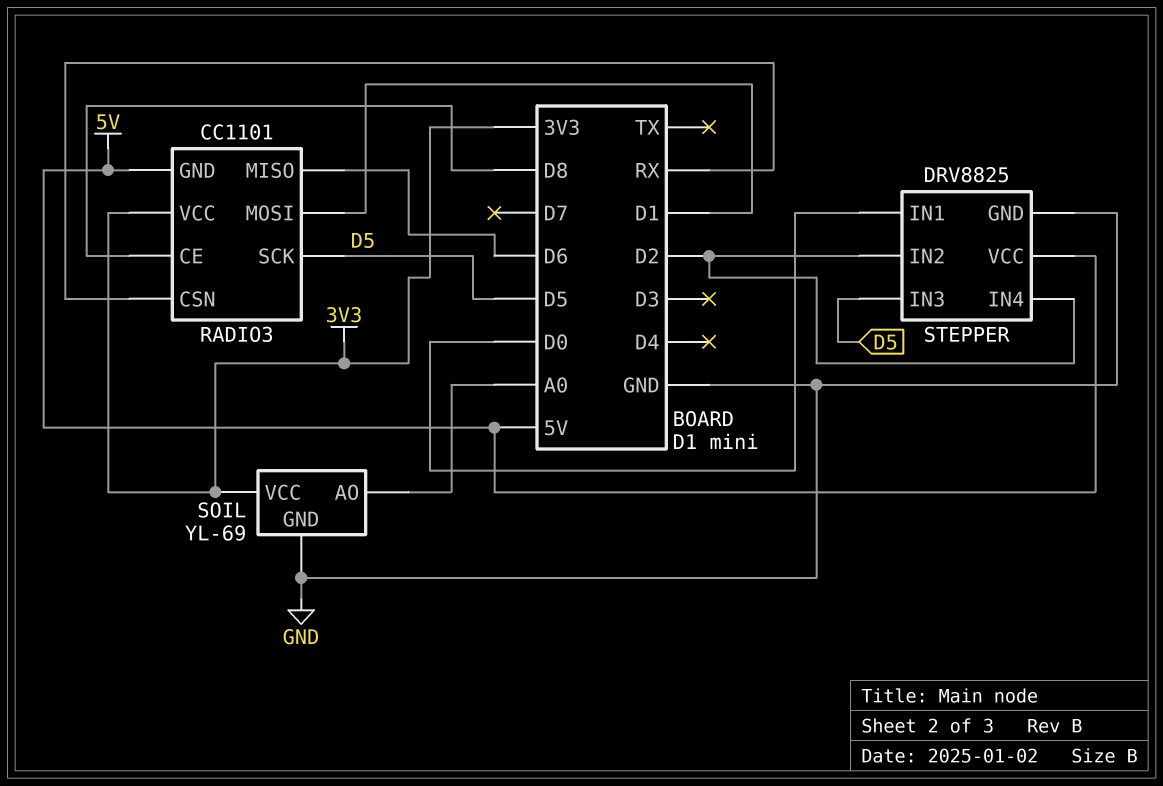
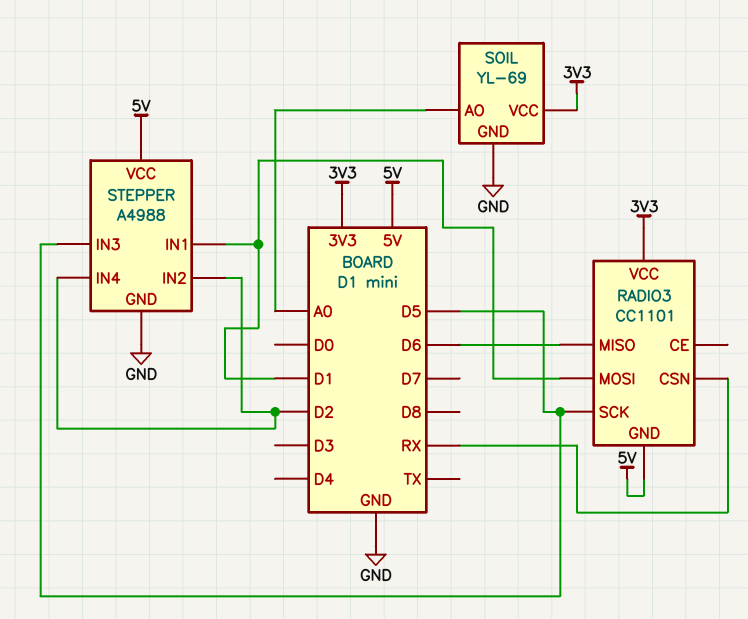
RADIO3 pin CE: D8 -> none
STEPPER: DRV8825 -> A4988
STEPPER pin IN1: D0 -> D1

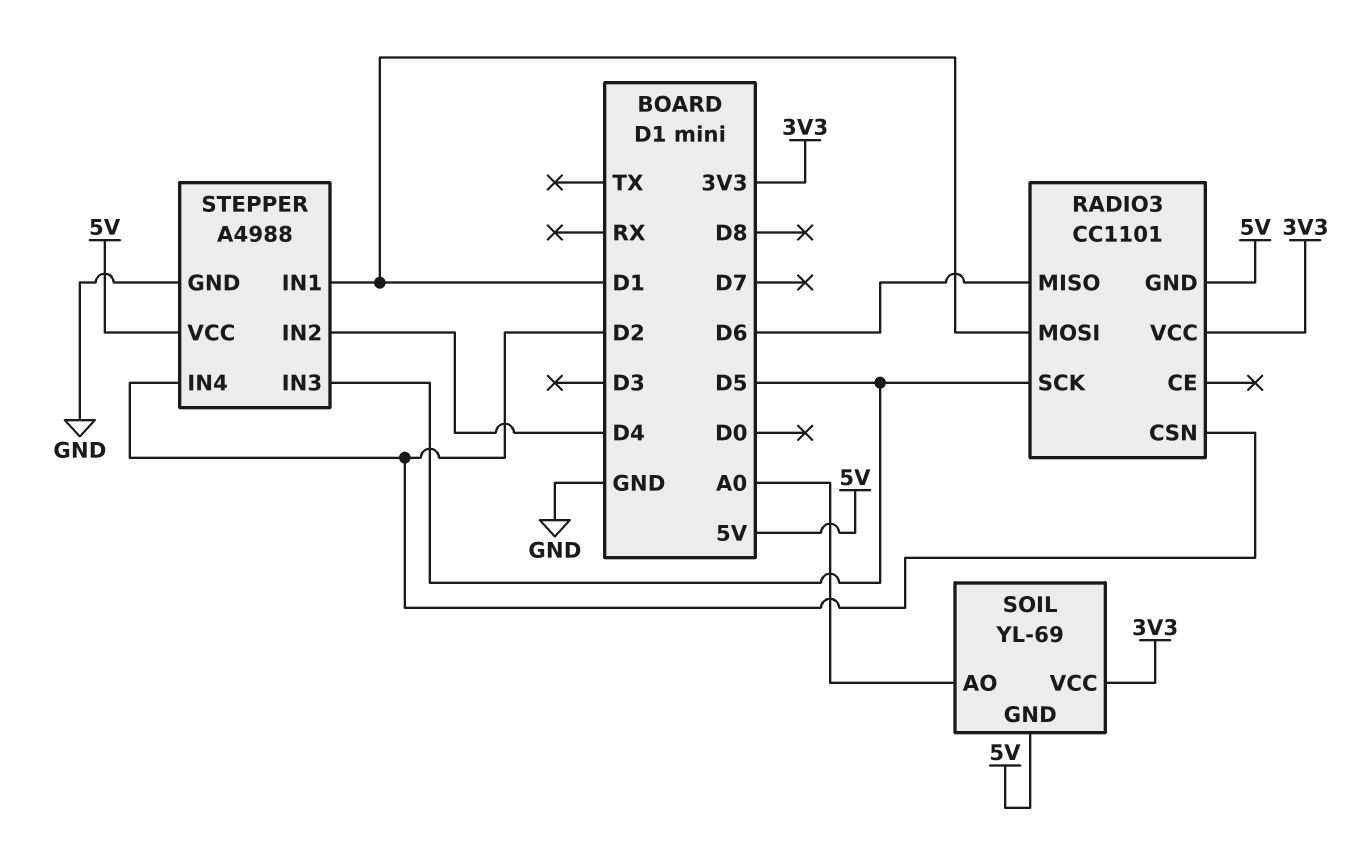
RADIO3 pin CSN: RX -> D2
SOIL pin GND: GND -> 5V
STEPPER pin IN2: D2 -> D4

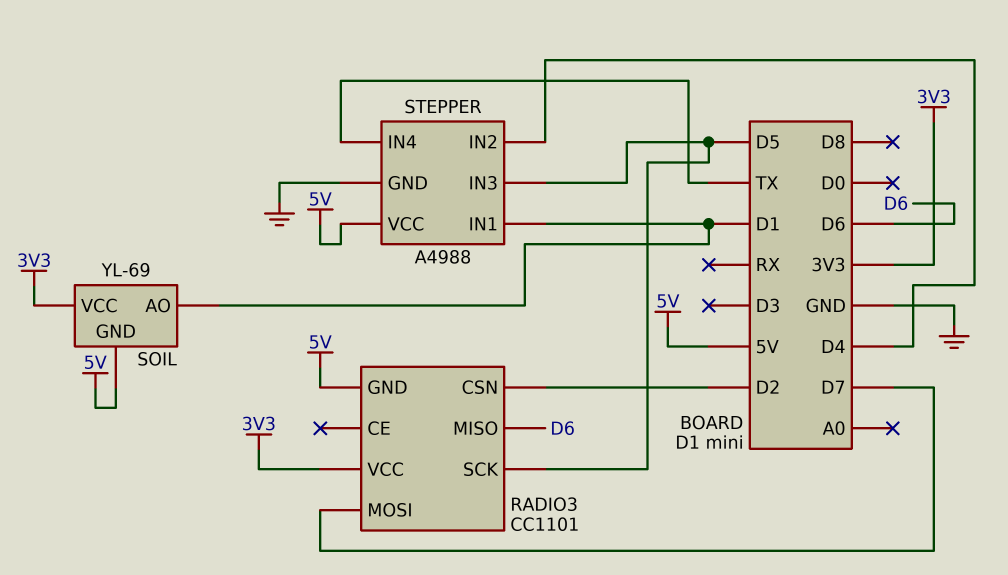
RADIO3 pin MOSI: D1 -> D7
SOIL pin AO: A0 -> D1
STEPPER pin IN4: D2 -> TX

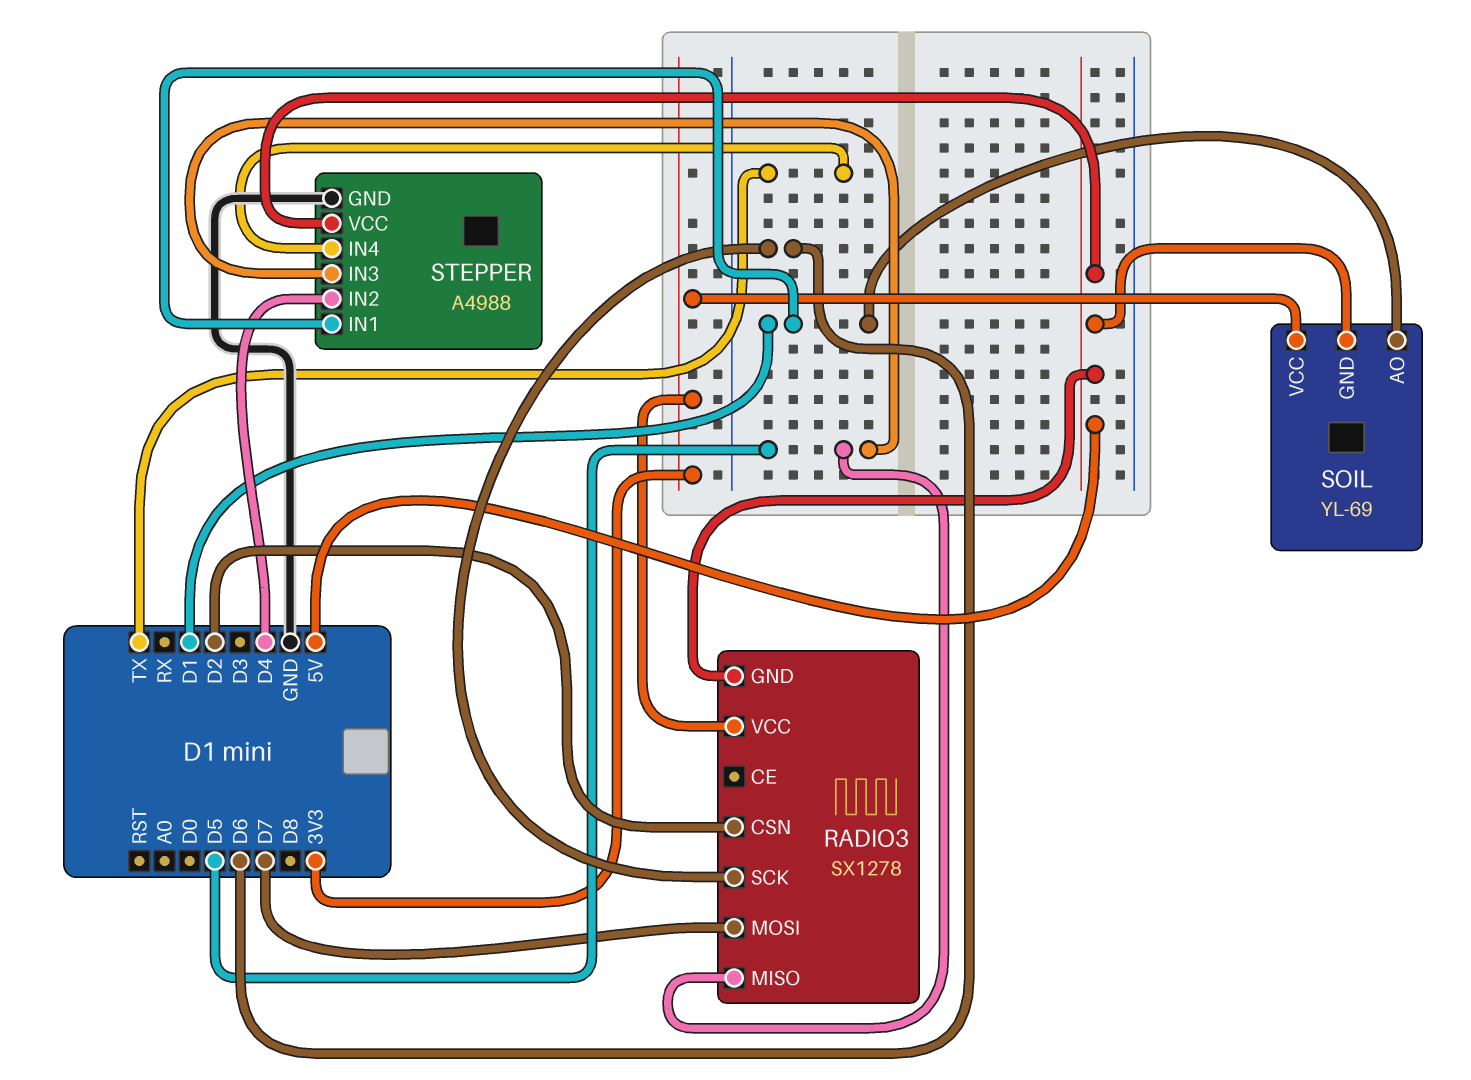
RADIO3: CC1101 -> SX1278
RADIO3 pin MISO: D6 -> D5
RADIO3 pin SCK: D5 -> D6

